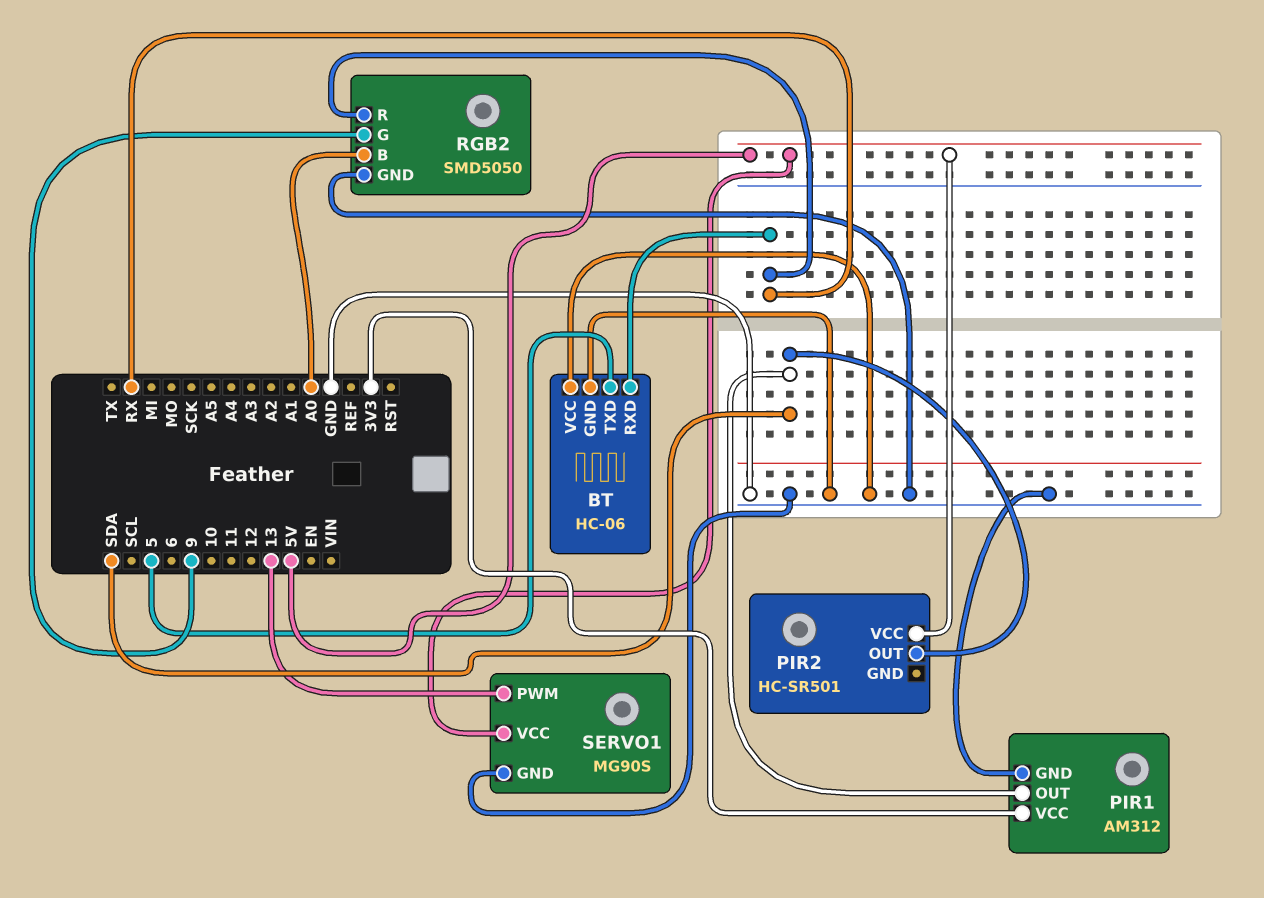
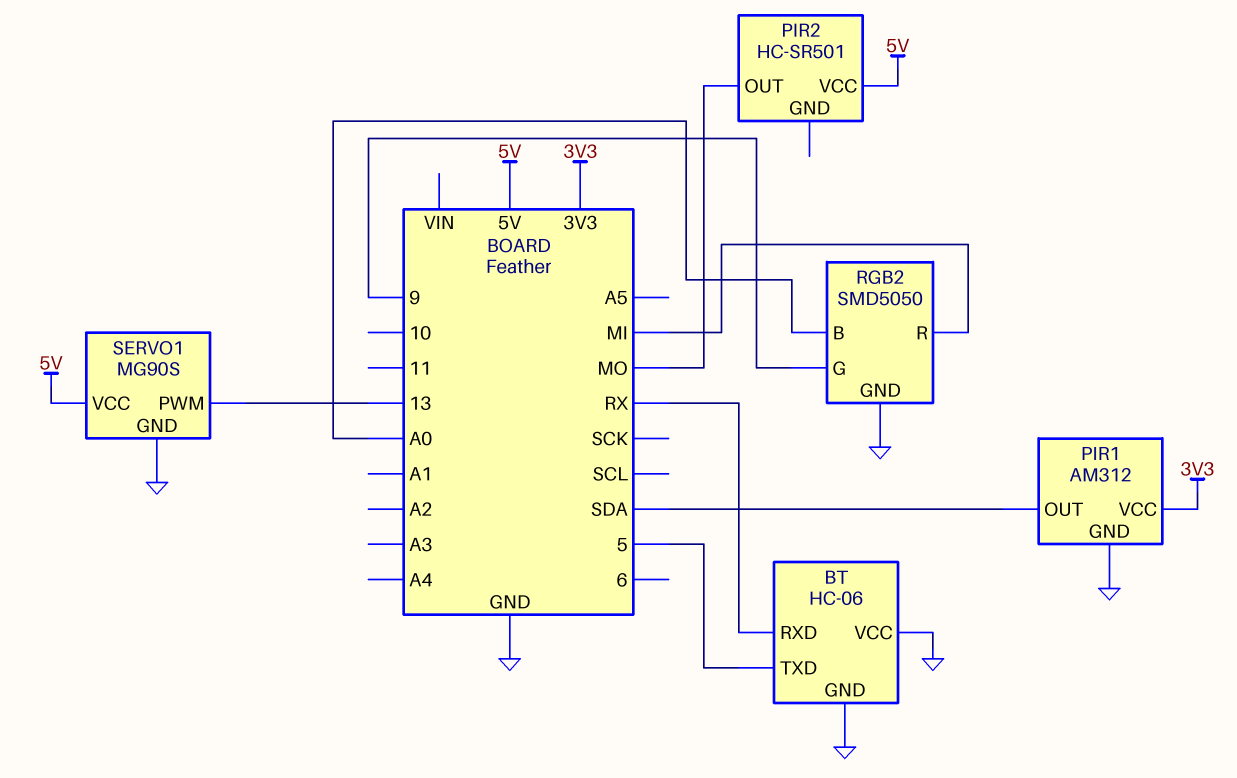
PIR2 pin OUT: SDA -> MO
RGB2 pin R: RX -> MI

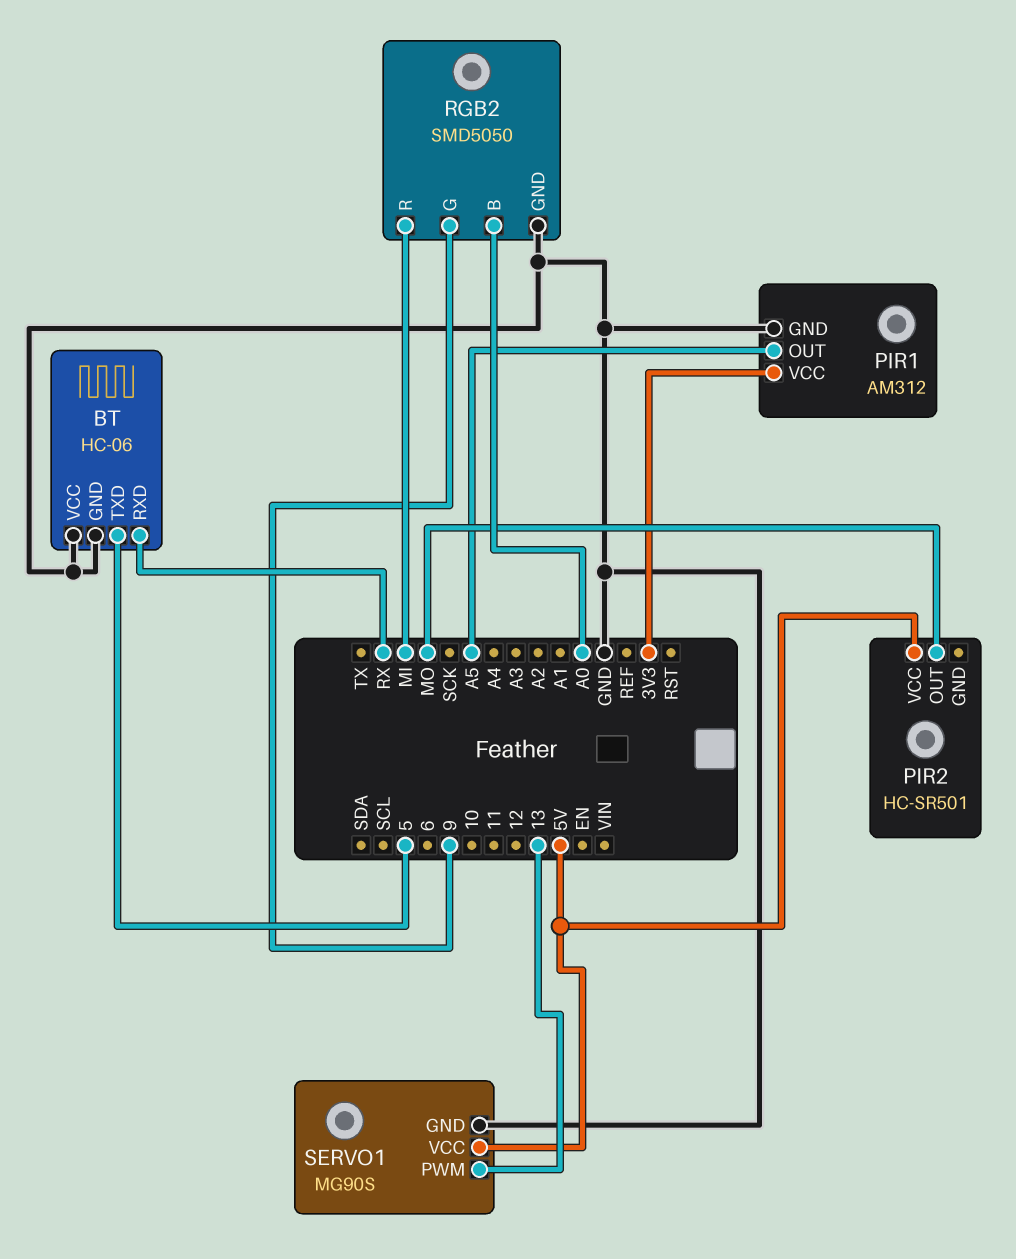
PIR1 pin OUT: SDA -> A5

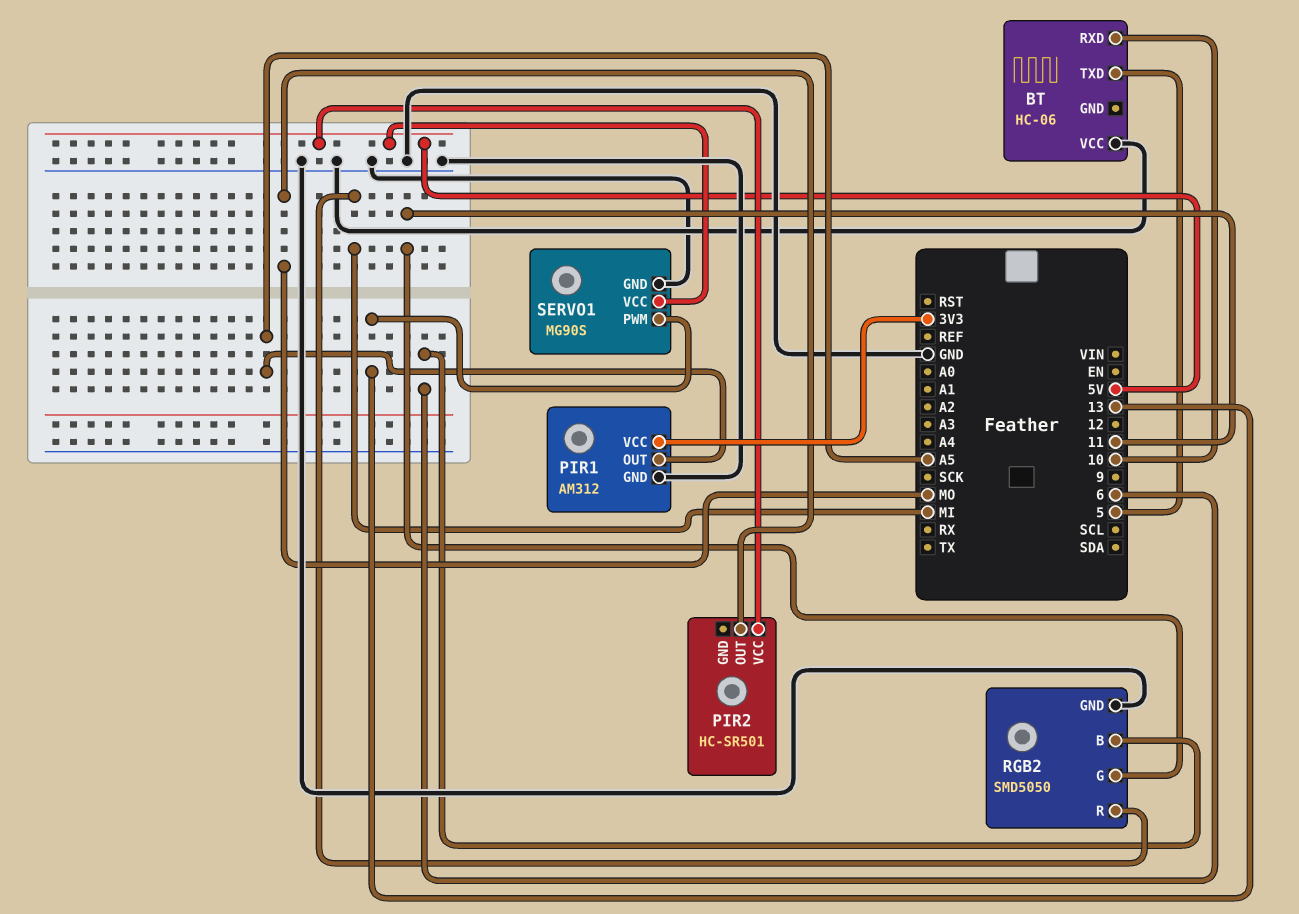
BT pin GND: GND -> none
BT pin RXD: RX -> 10
RGB2 pin B: A0 -> 6
RGB2 pin G: 9 -> 11

